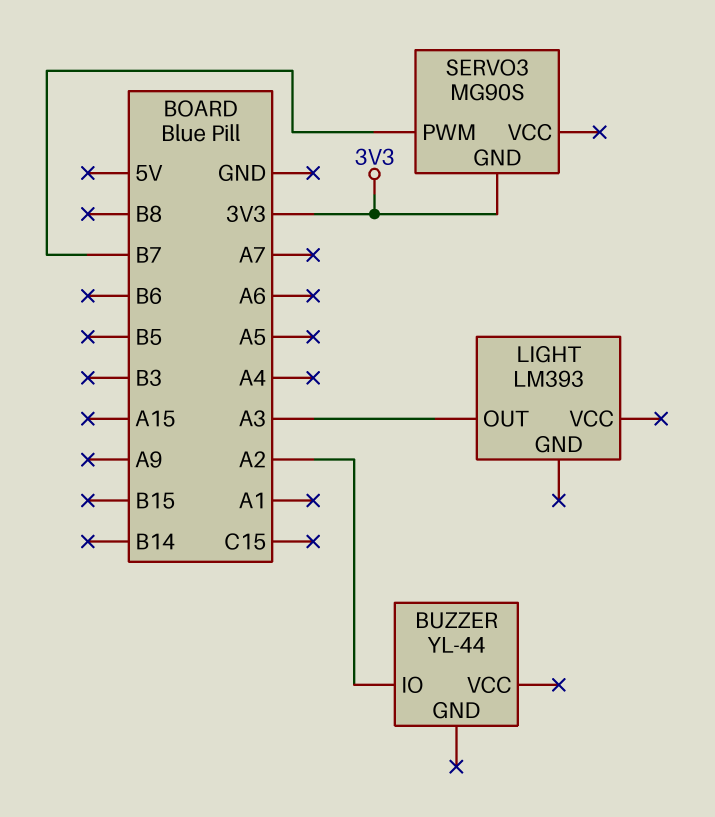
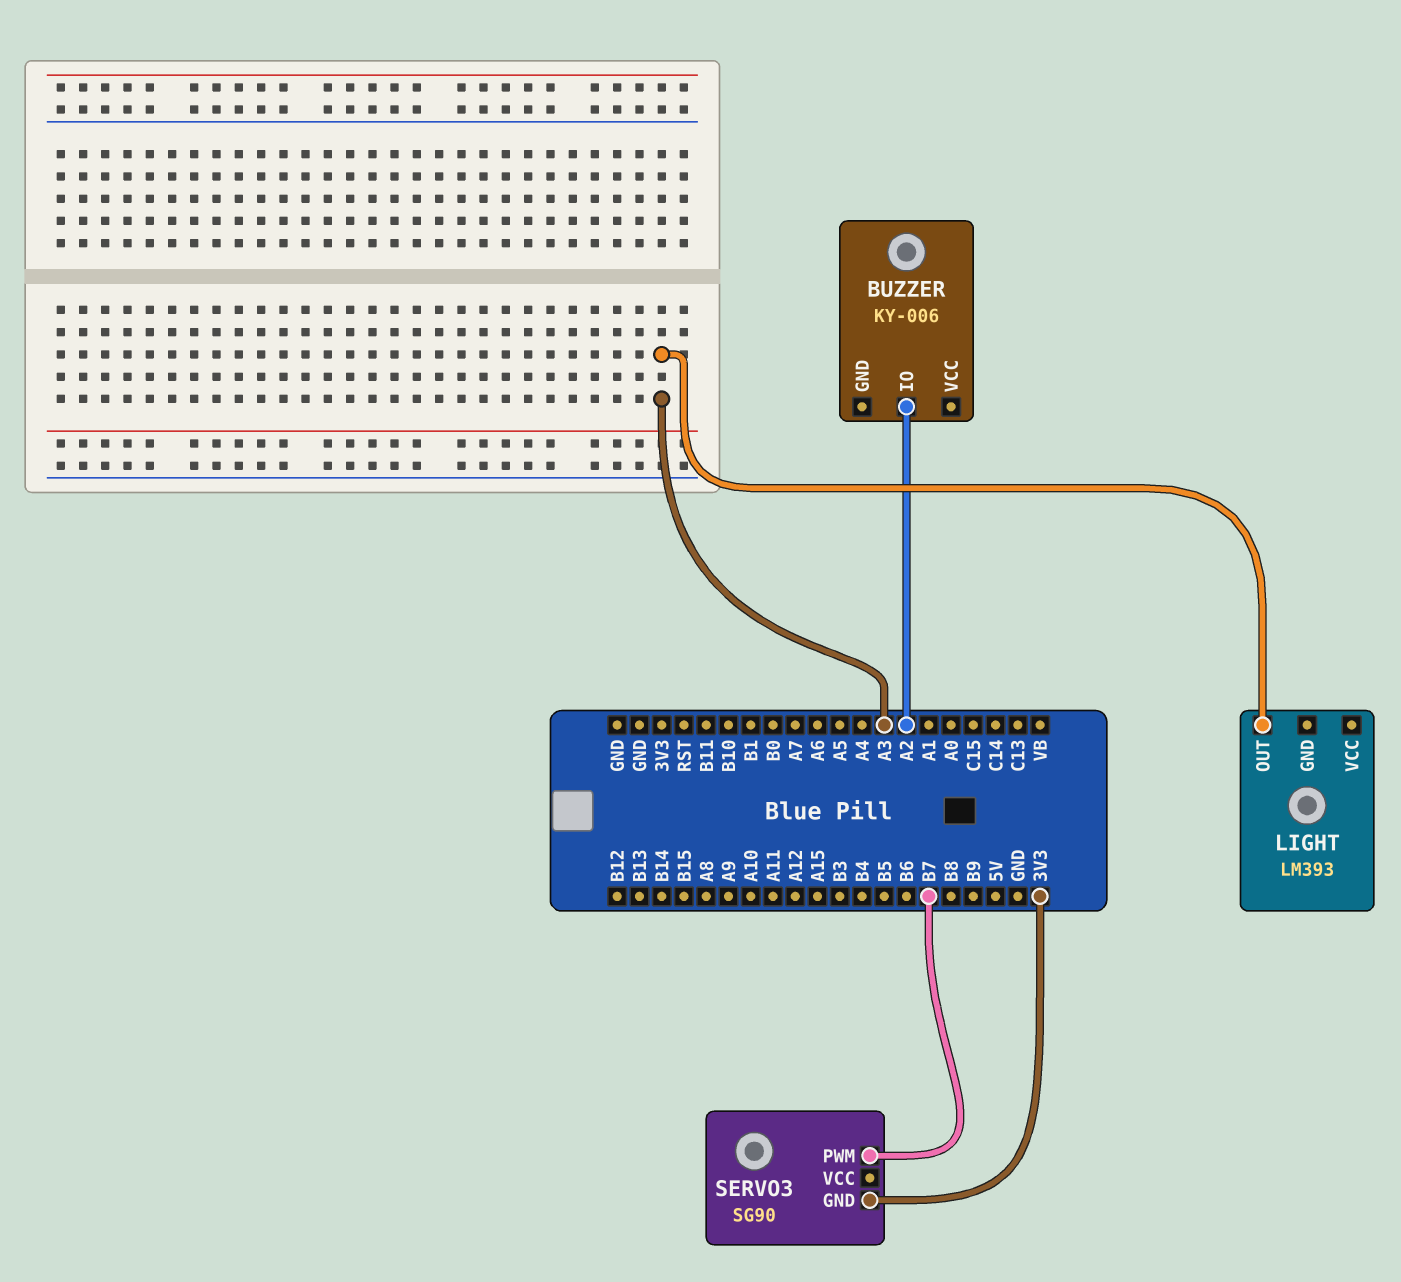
BUZZER: YL-44 -> KY-006
SERVO3: MG90S -> SG90

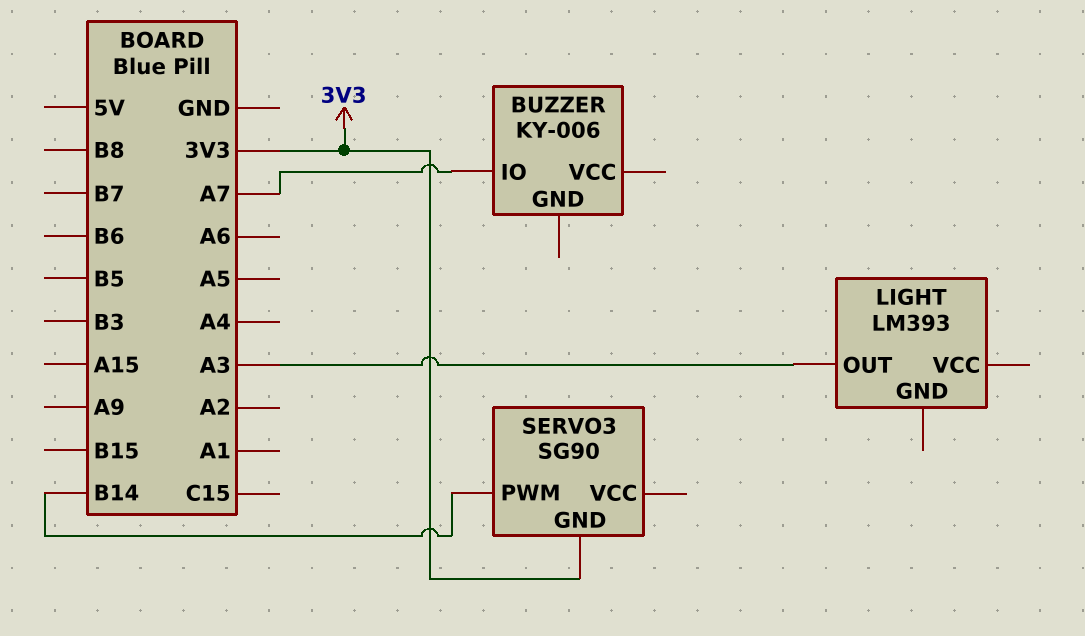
BUZZER pin IO: A2 -> A7
SERVO3 pin PWM: B7 -> B14

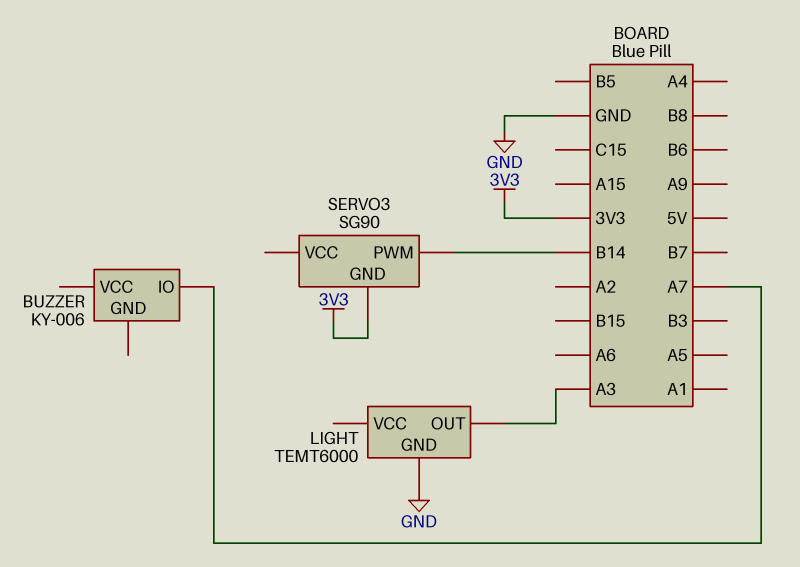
LIGHT: LM393 -> TEMT6000
LIGHT pin GND: none -> GND

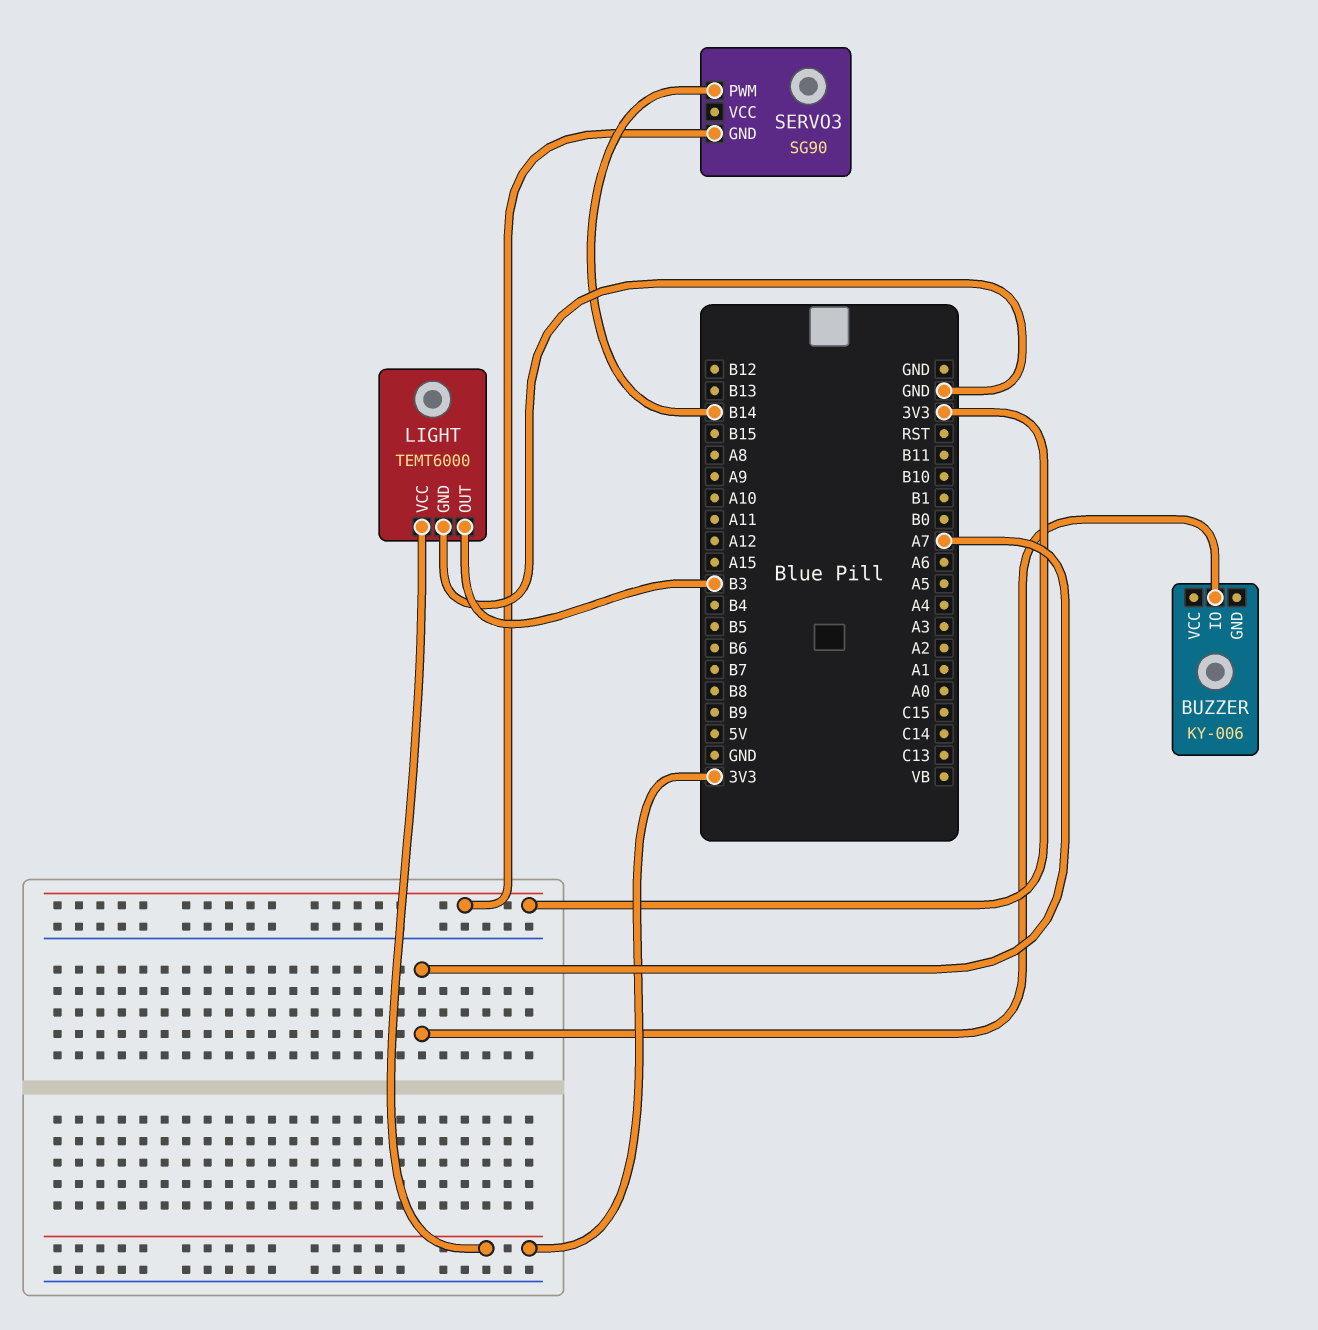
LIGHT pin OUT: A3 -> B3
LIGHT pin VCC: none -> 3V3

